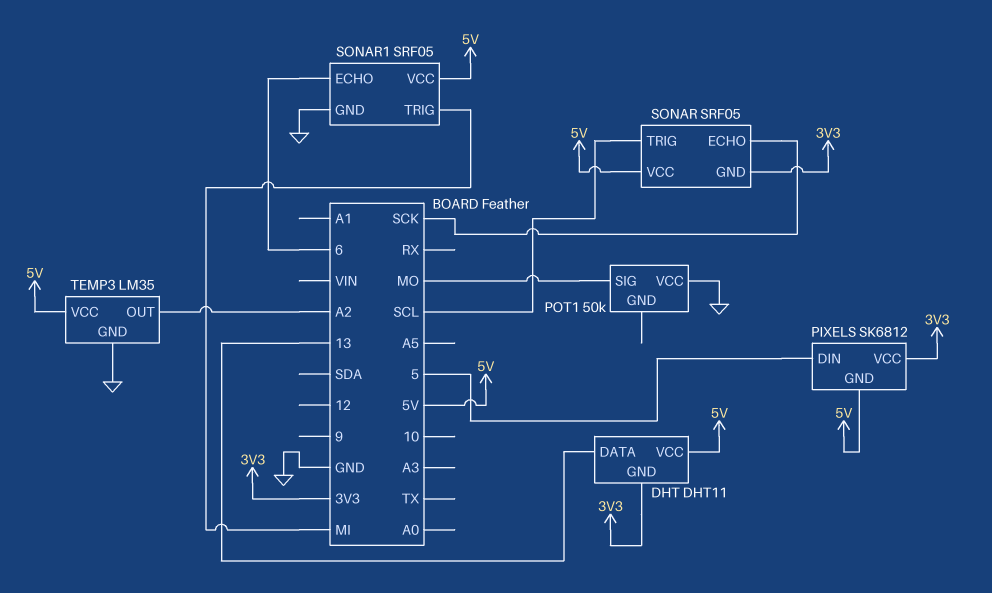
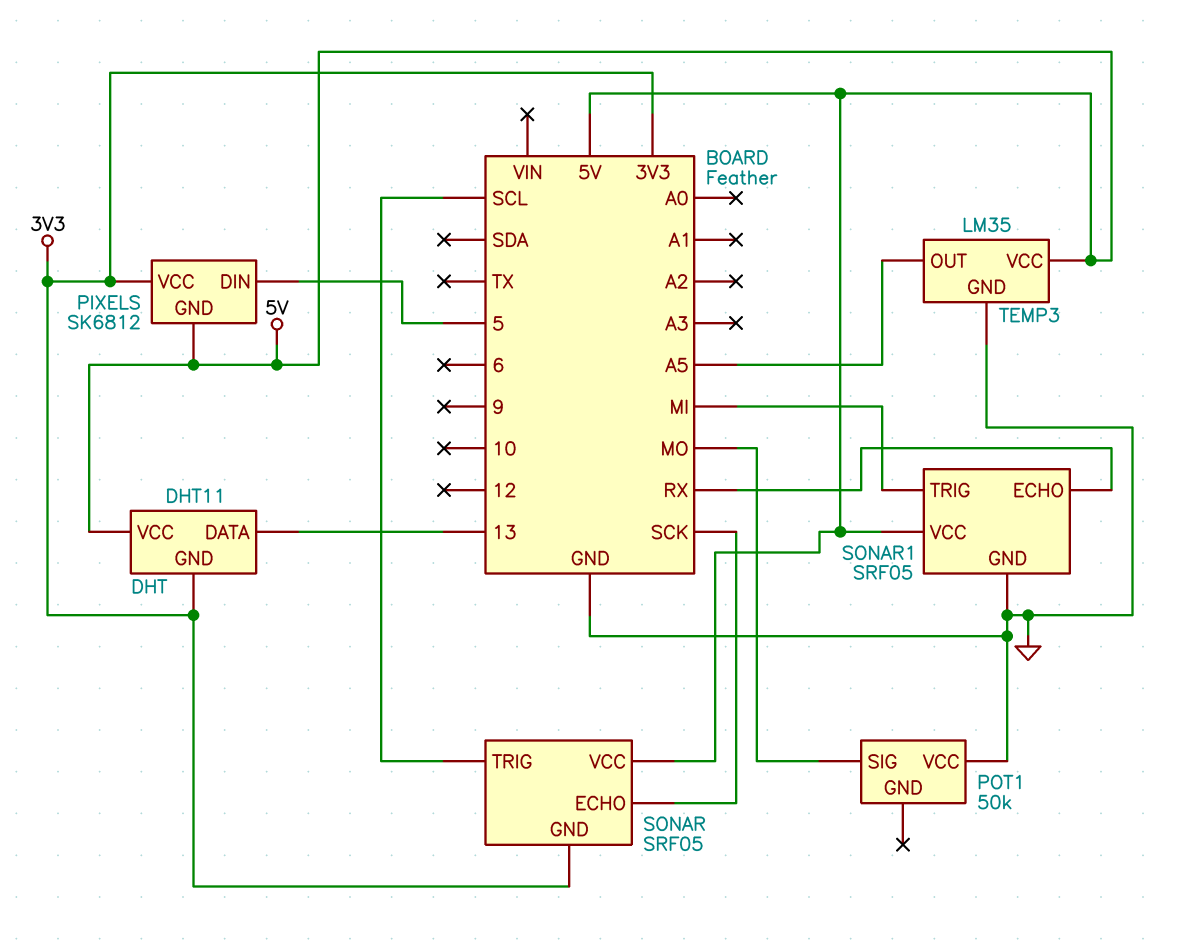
SONAR1 pin ECHO: 6 -> RX
TEMP3 pin OUT: A2 -> A5

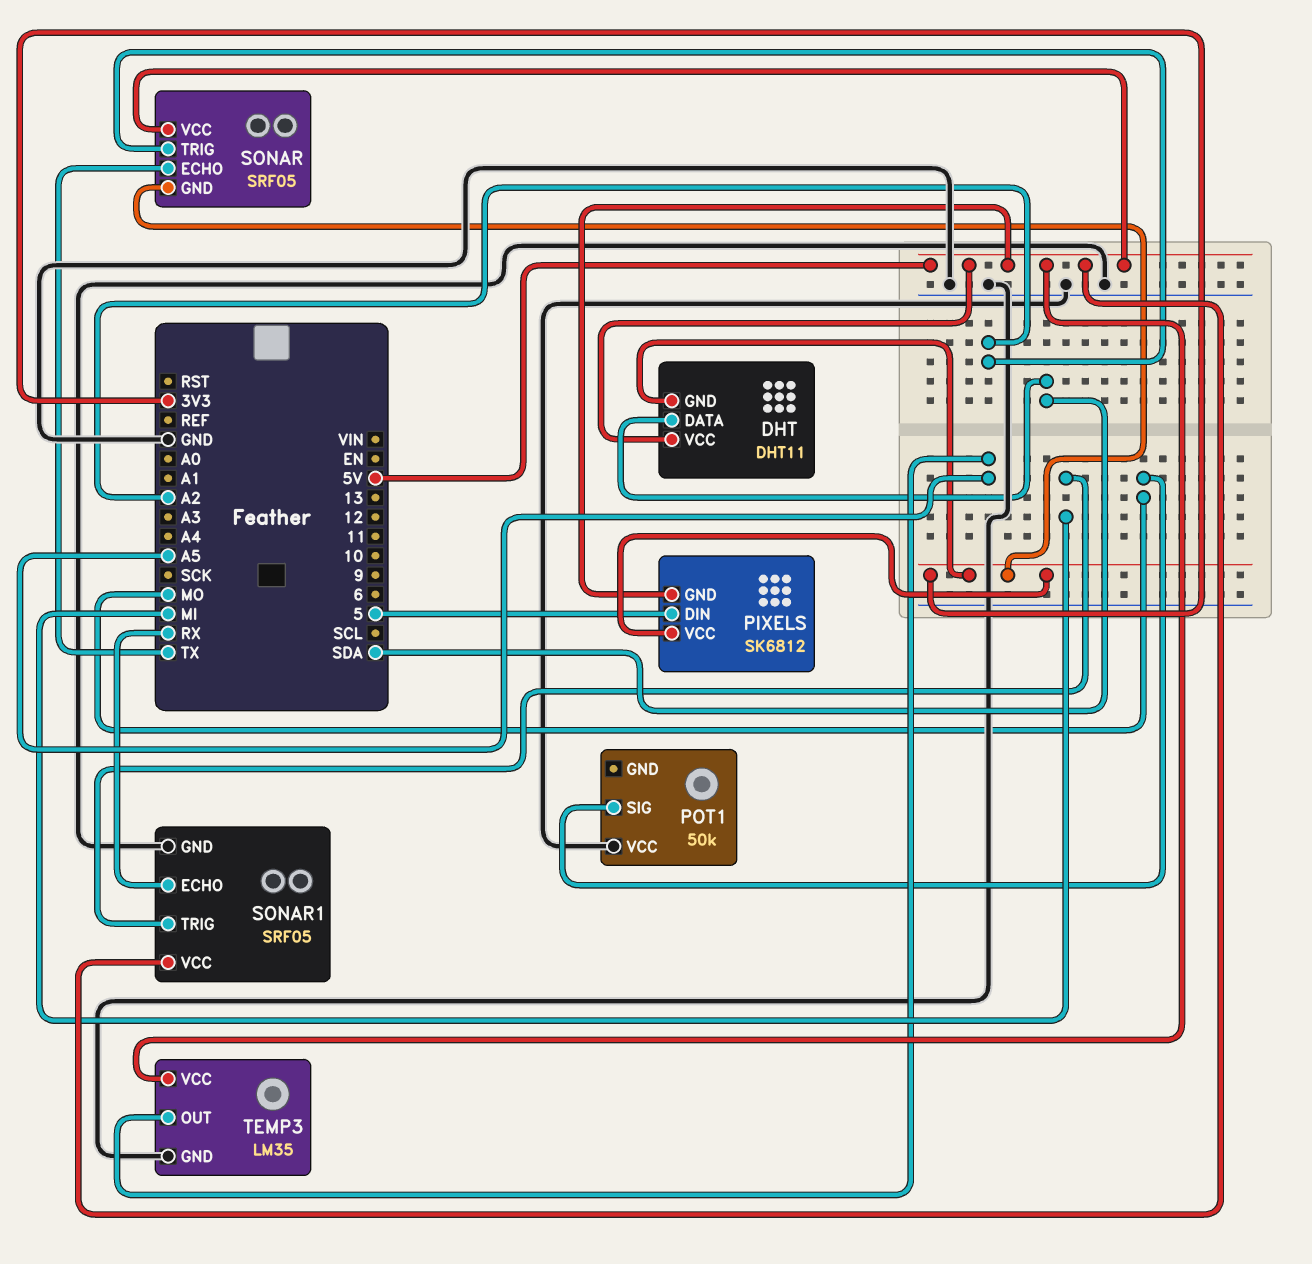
DHT pin DATA: 13 -> SDA
SONAR pin ECHO: SCK -> TX
SONAR pin TRIG: SCL -> A2

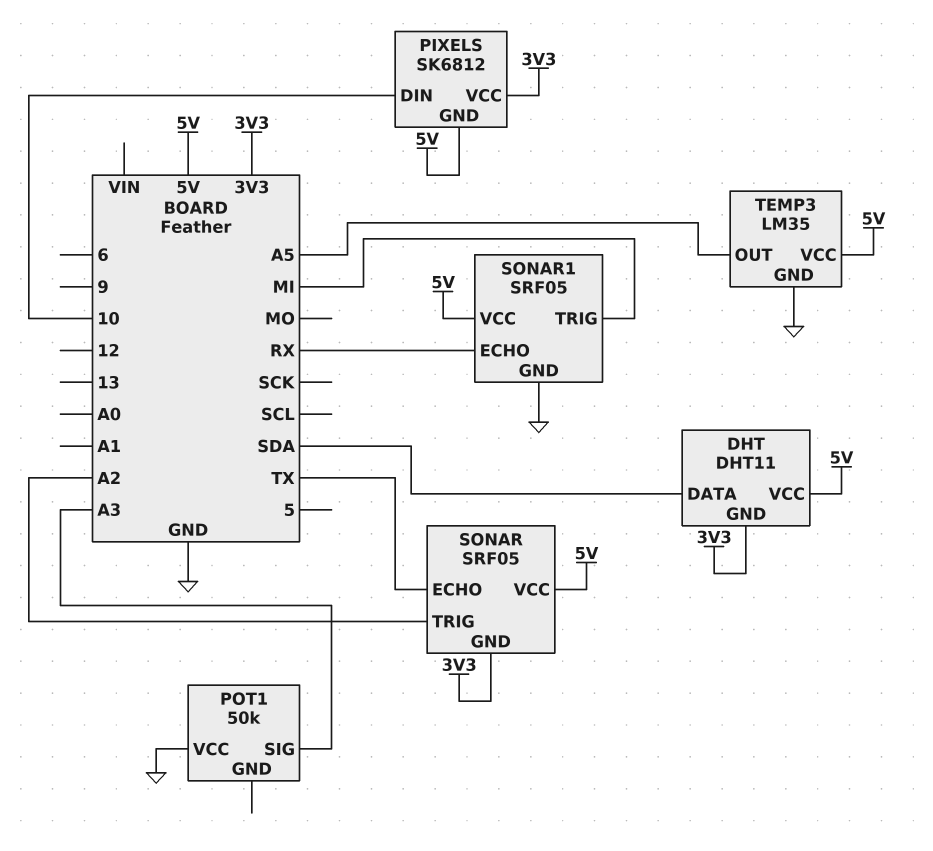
PIXELS pin DIN: 5 -> 10
POT1 pin SIG: MO -> A3

